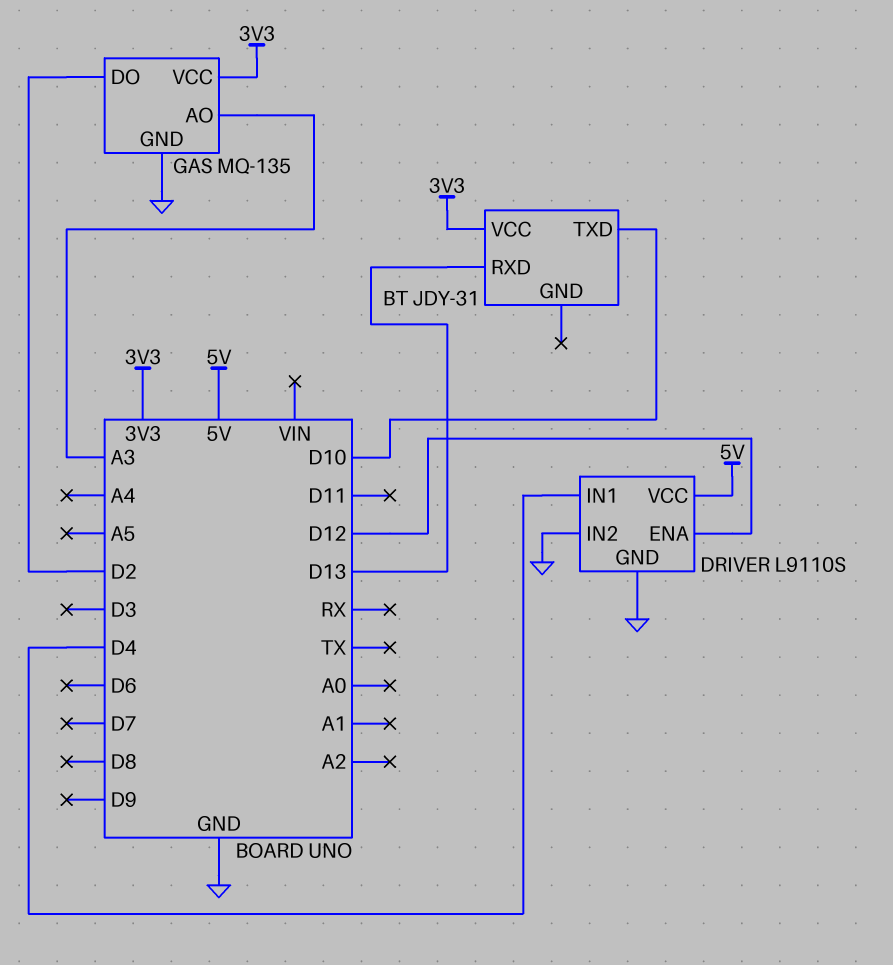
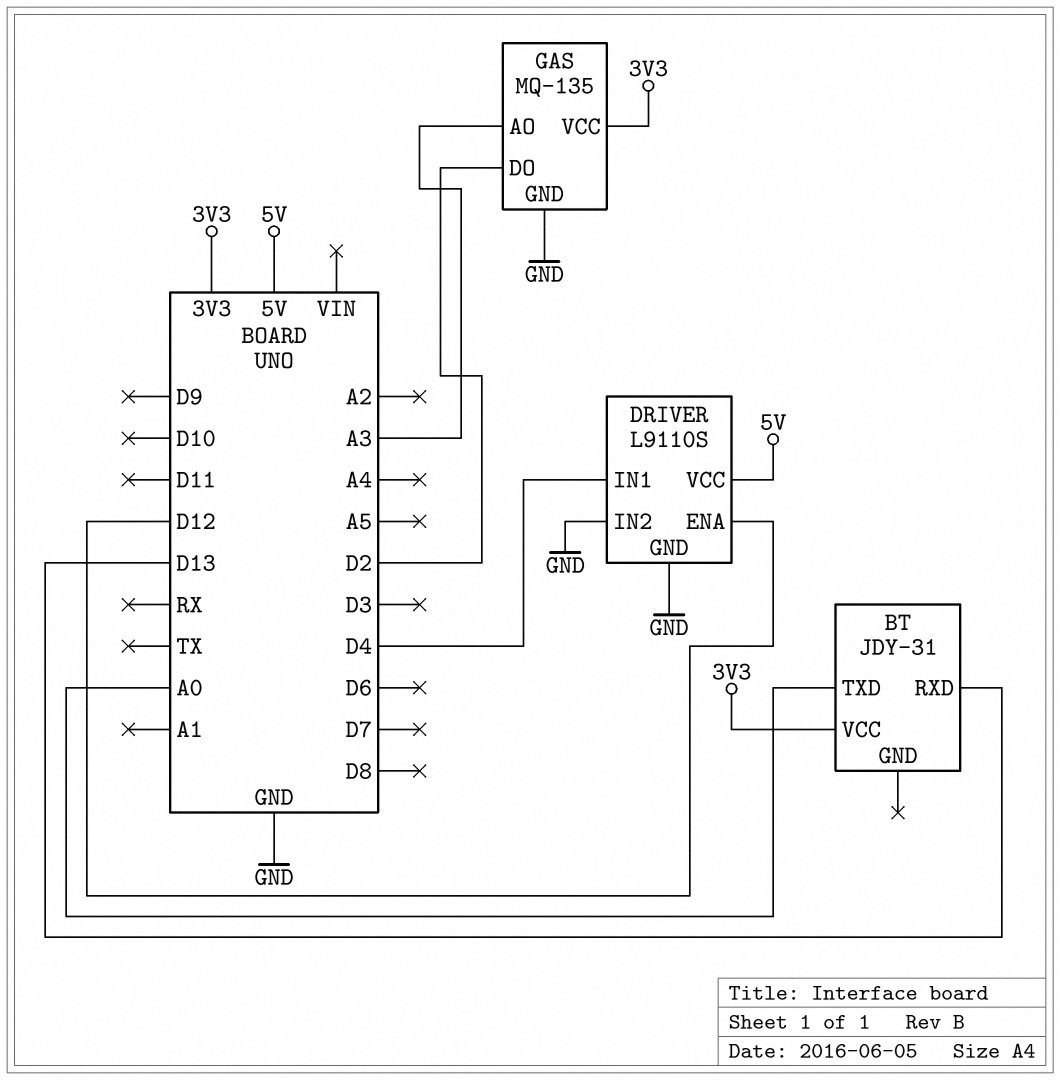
BT pin TXD: D10 -> A0

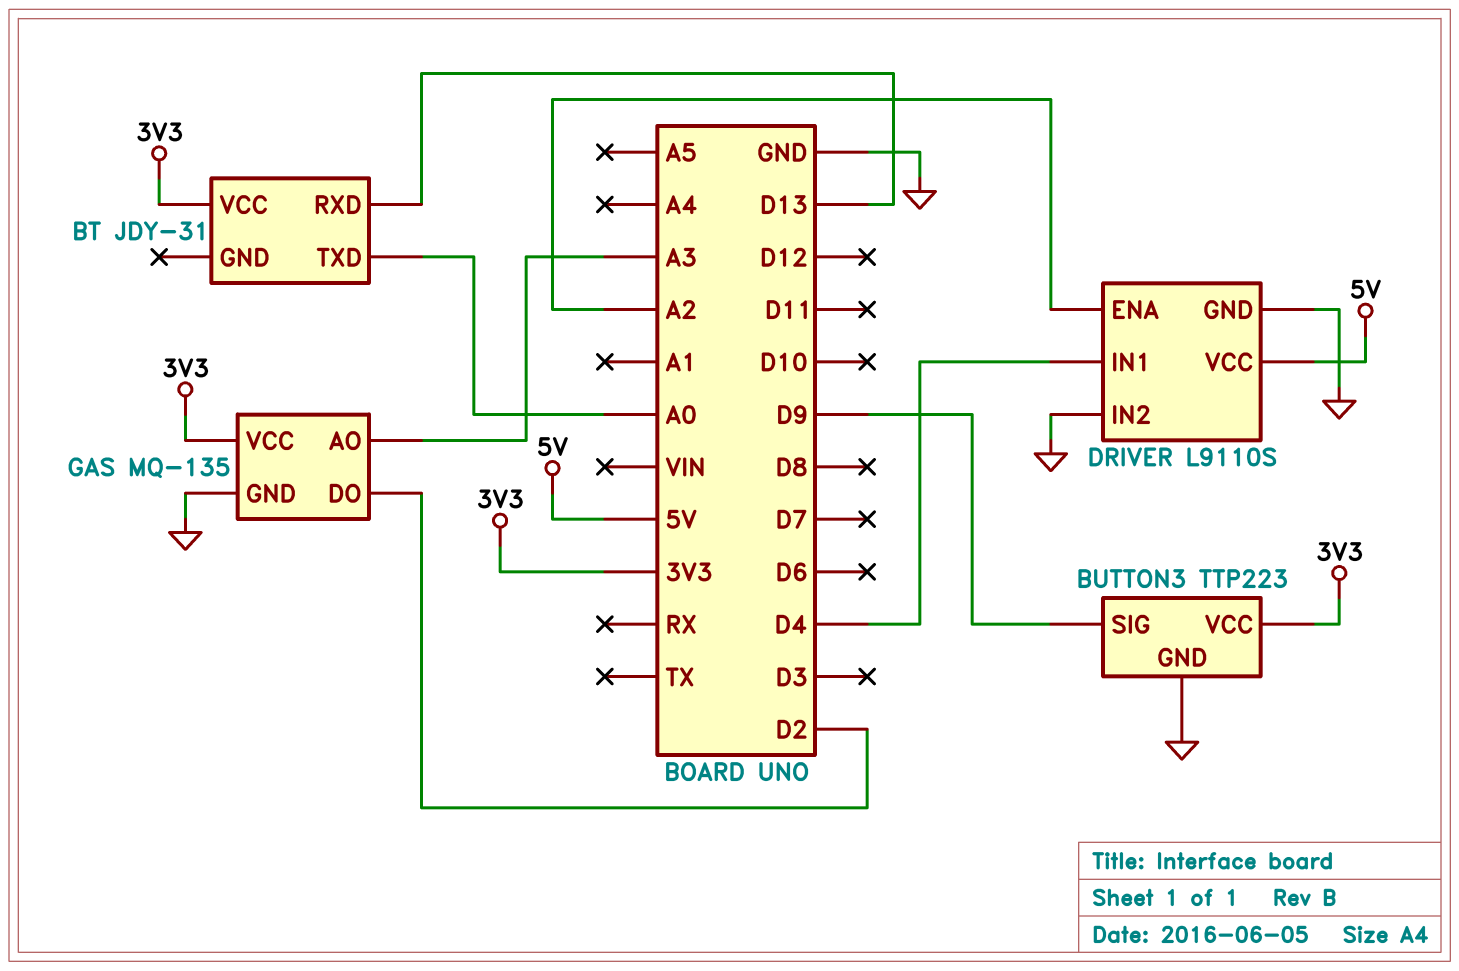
BUTTON3: none -> TTP223
BUTTON3 pin GND: none -> GND
BUTTON3 pin SIG: none -> D9
BUTTON3 pin VCC: none -> 3V3
DRIVER pin ENA: D12 -> A2

